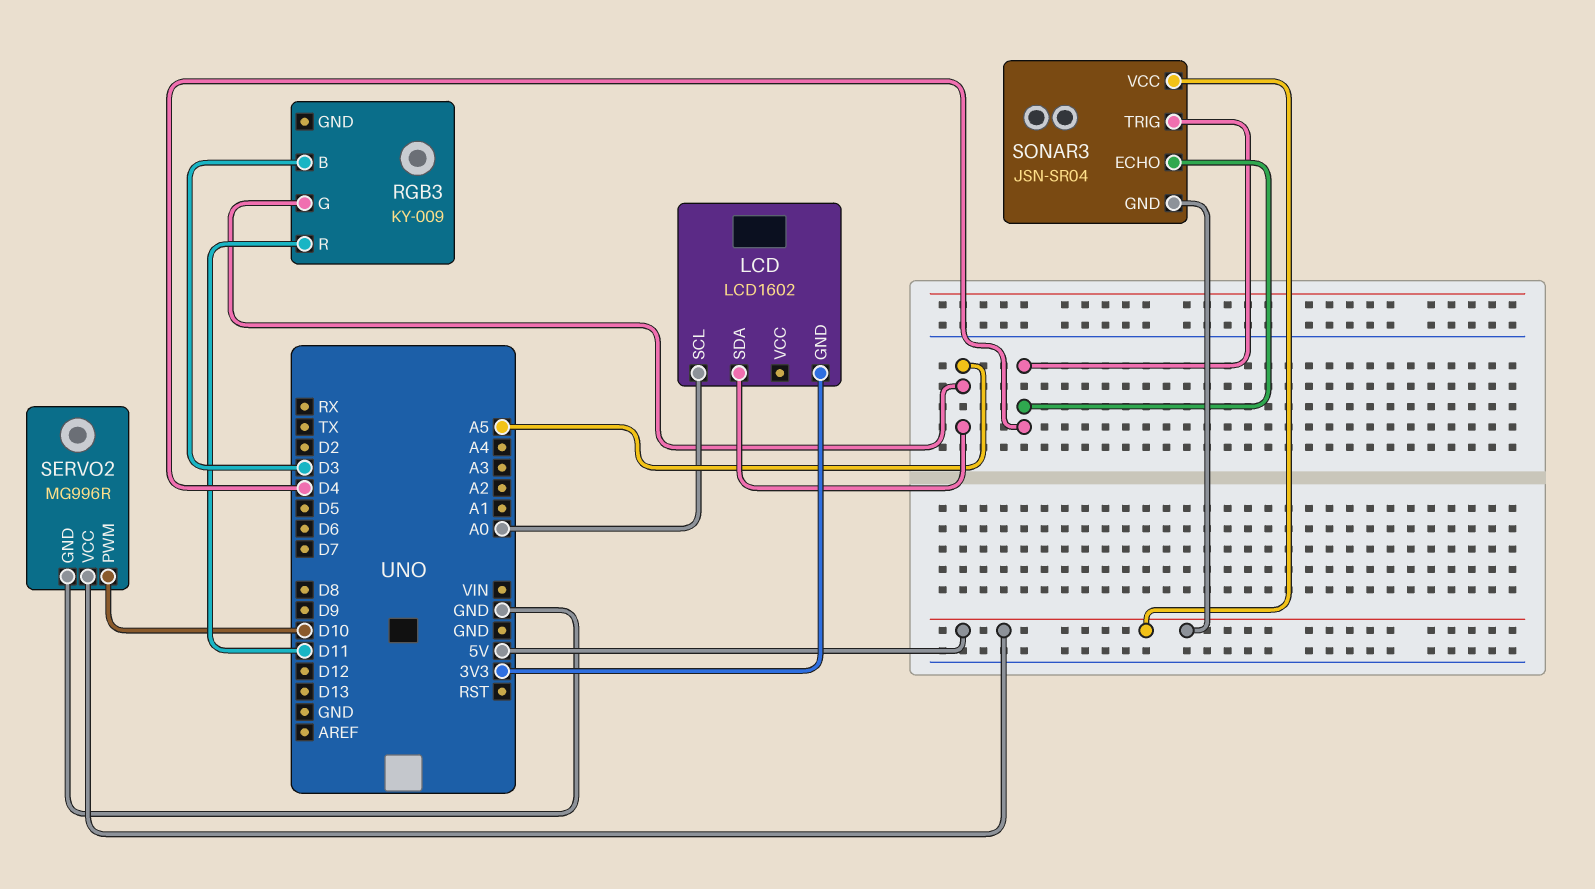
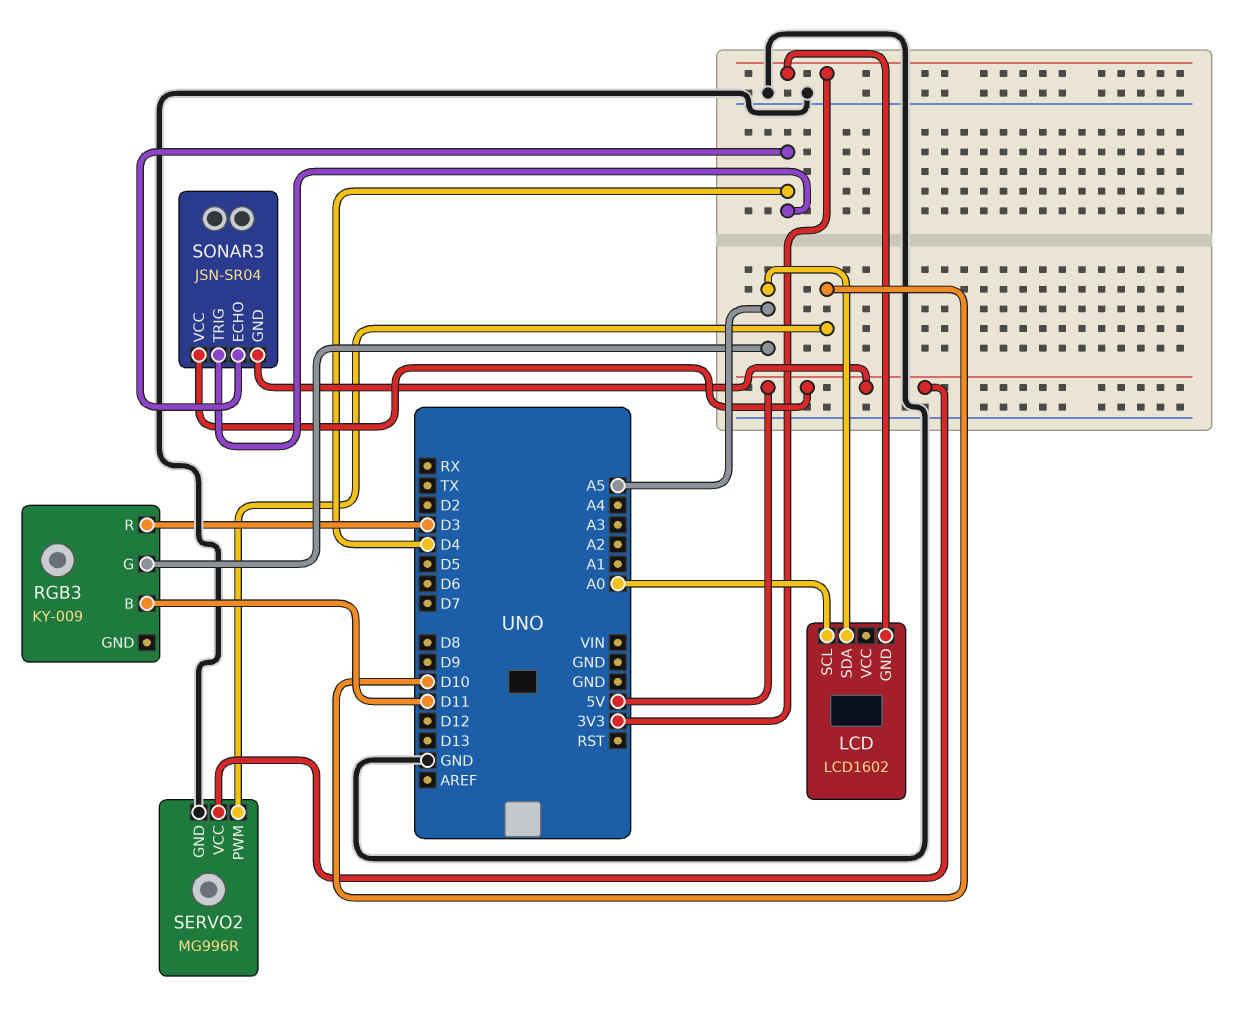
RGB3 pin B: D3 -> D11
RGB3 pin R: D11 -> D3

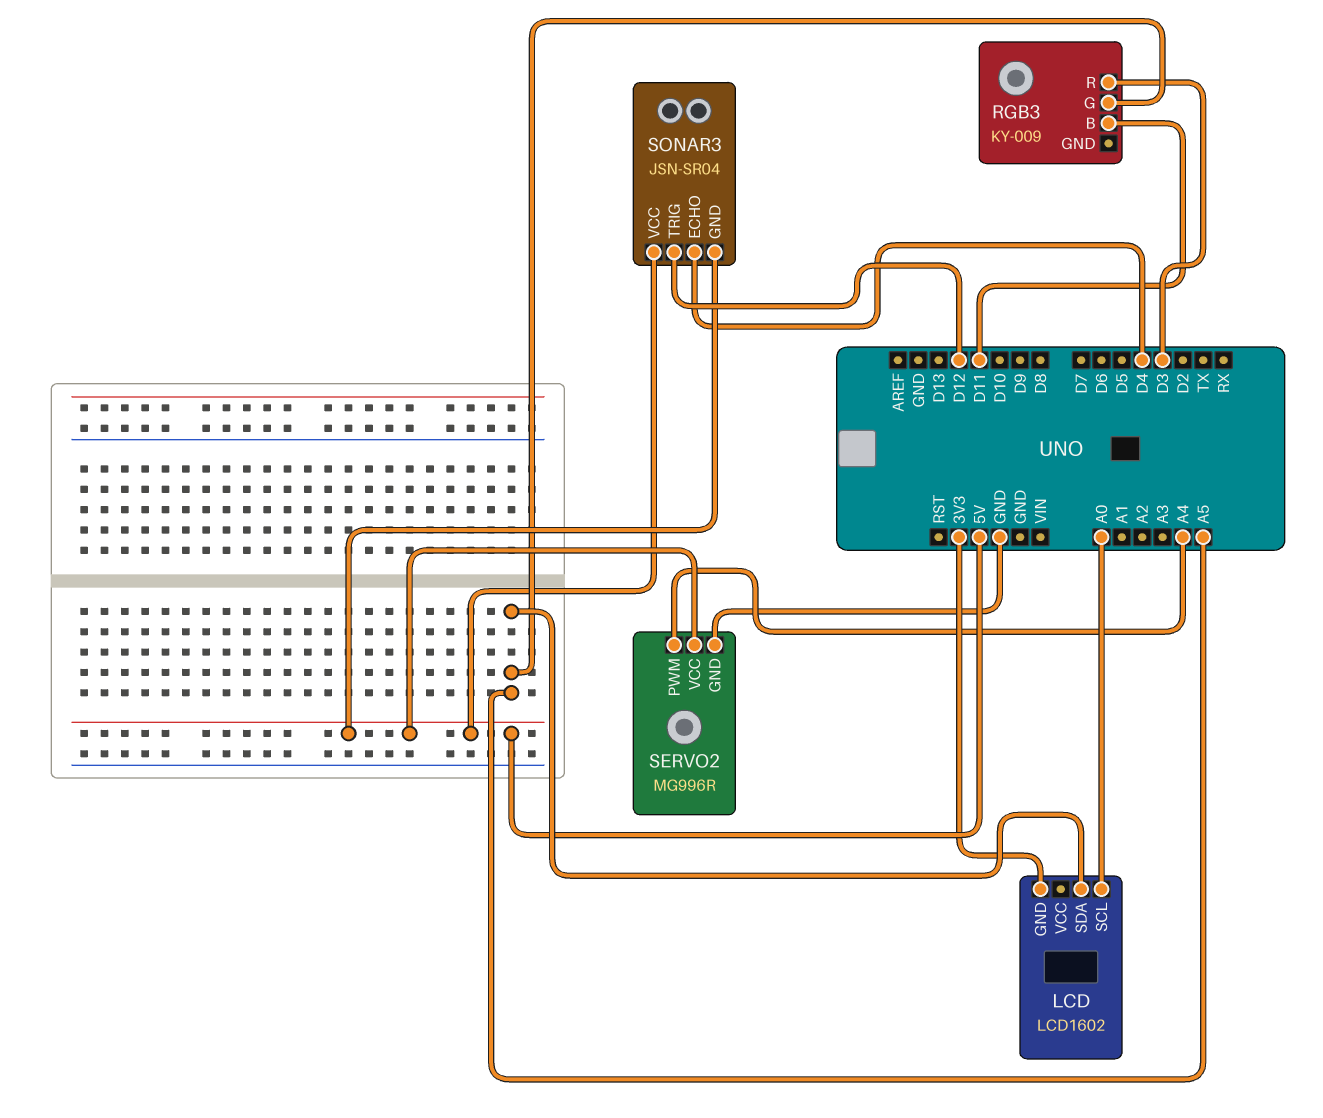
SERVO2 pin PWM: D10 -> A4
SONAR3 pin TRIG: D4 -> D12

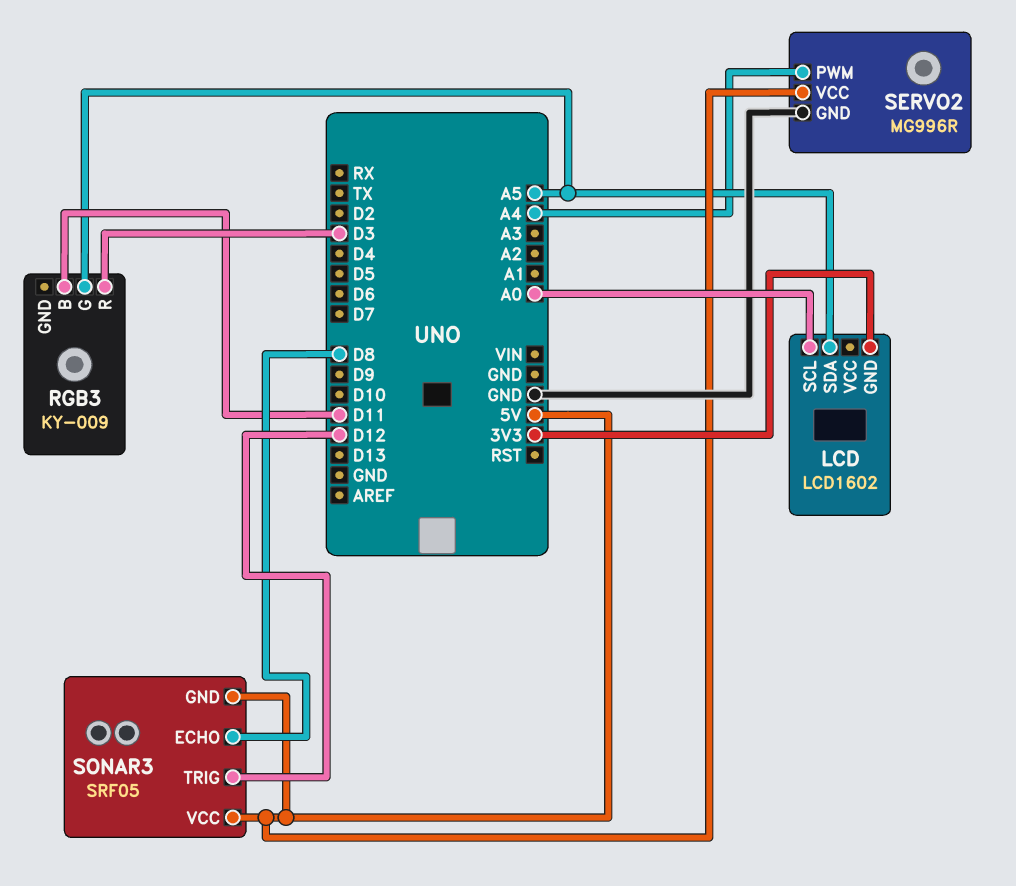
SONAR3: JSN-SR04 -> SRF05
SONAR3 pin ECHO: D4 -> D8

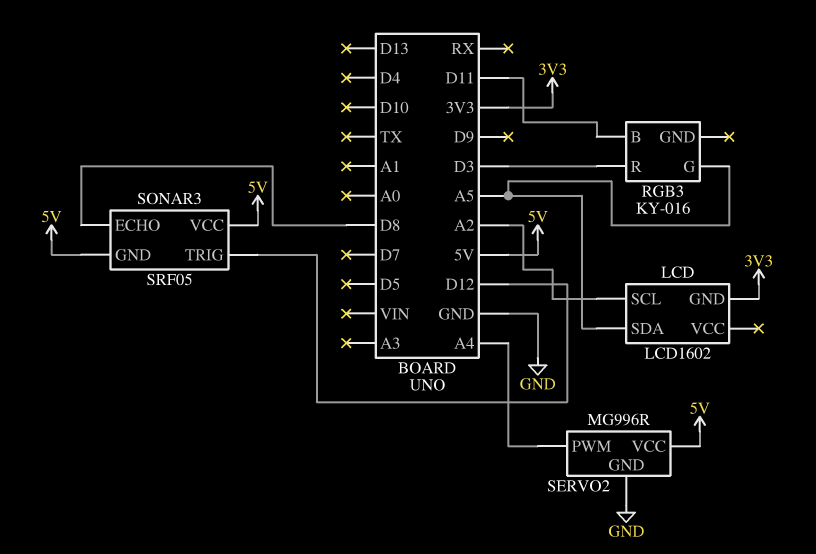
LCD pin SCL: A0 -> A2
RGB3: KY-009 -> KY-016

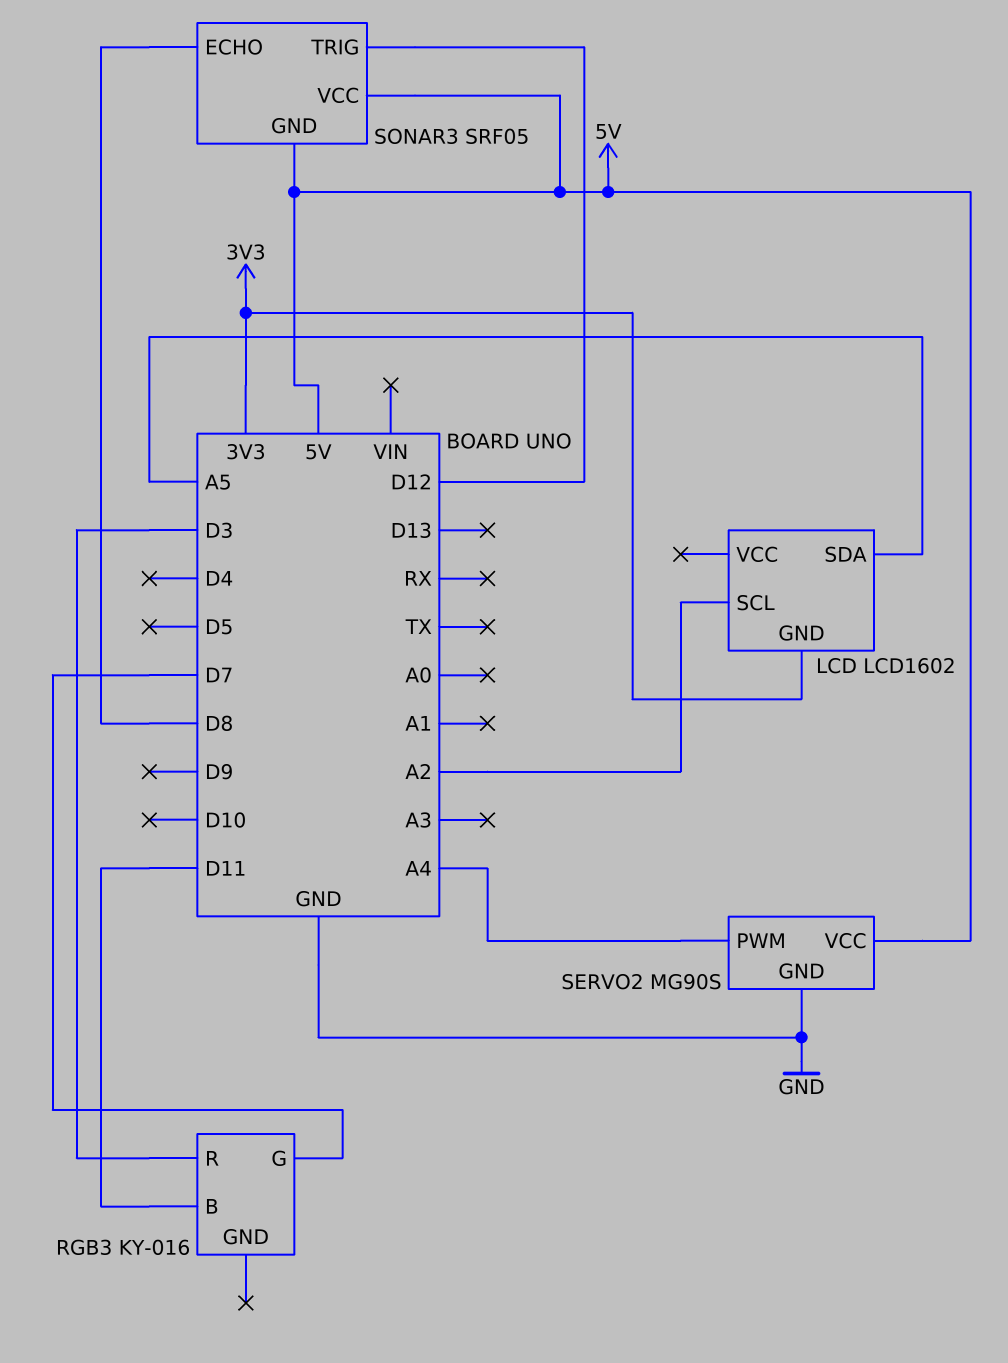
RGB3 pin G: A5 -> D7
SERVO2: MG996R -> MG90S

